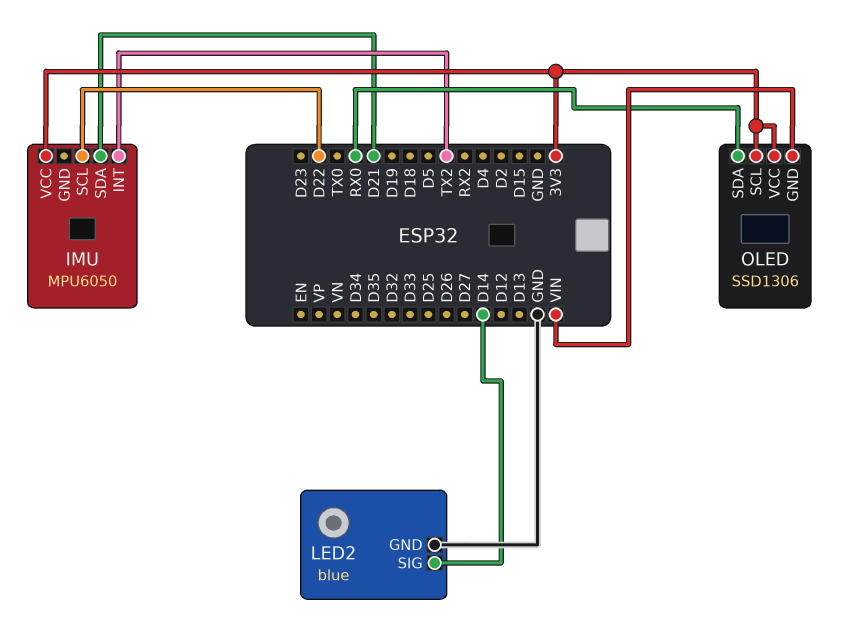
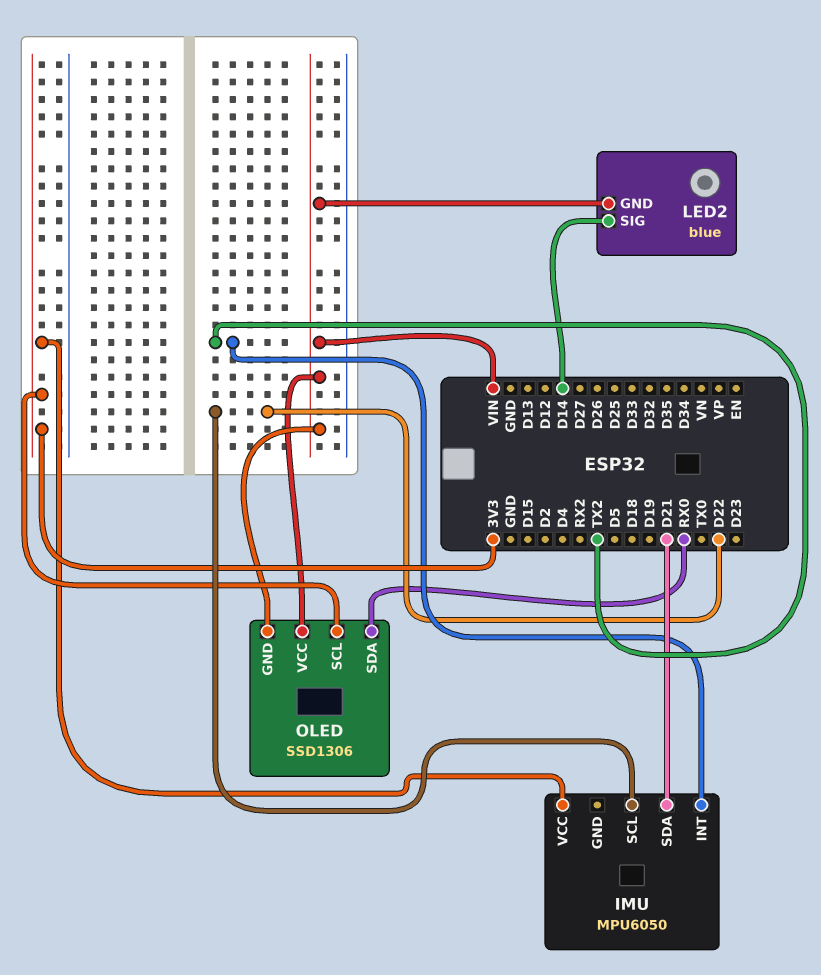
LED2 pin GND: GND -> VIN
OLED pin VCC: 3V3 -> VIN

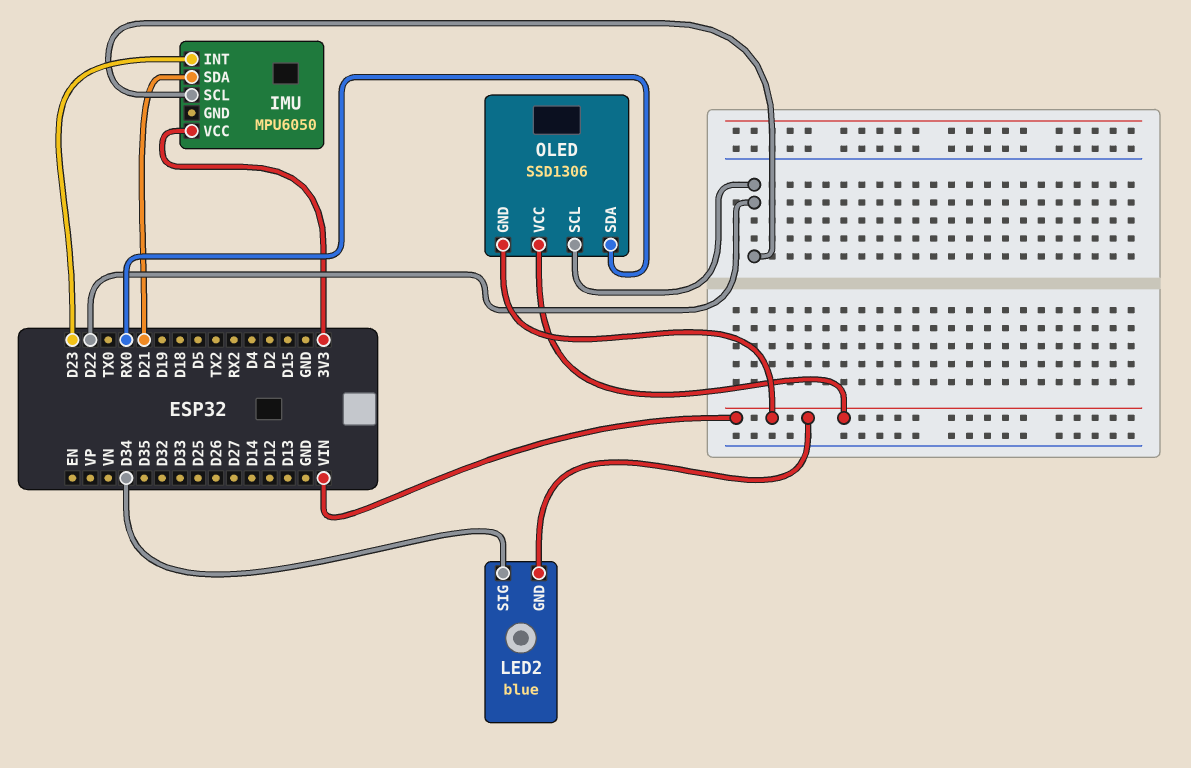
IMU pin INT: TX2 -> D23
LED2 pin SIG: D14 -> D34
OLED pin SCL: 3V3 -> D22

